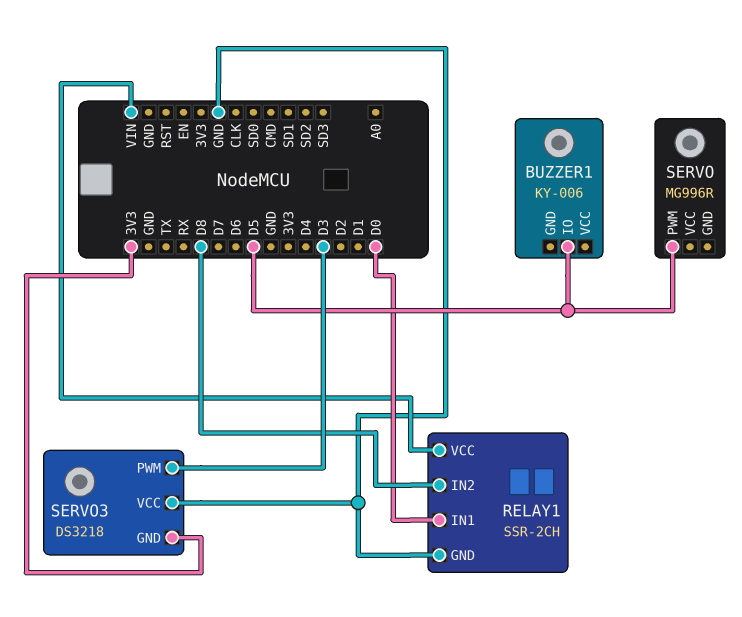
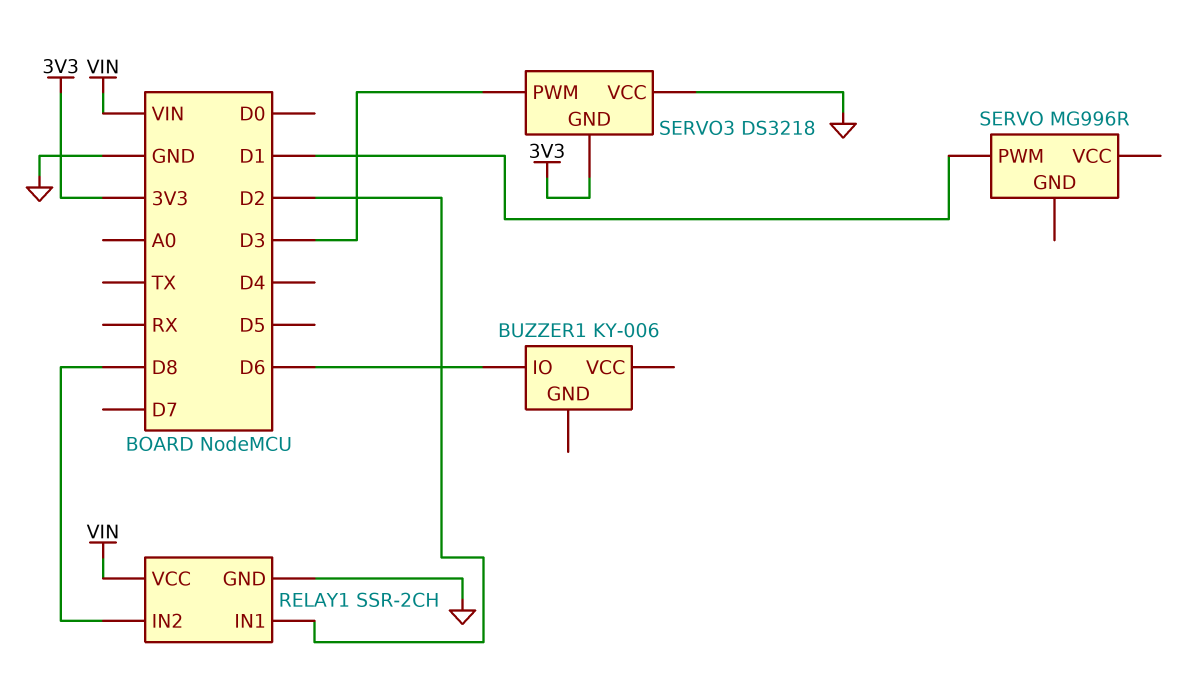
BUZZER1 pin IO: D5 -> D6
RELAY1 pin IN1: D0 -> D2
SERVO pin PWM: D5 -> D1

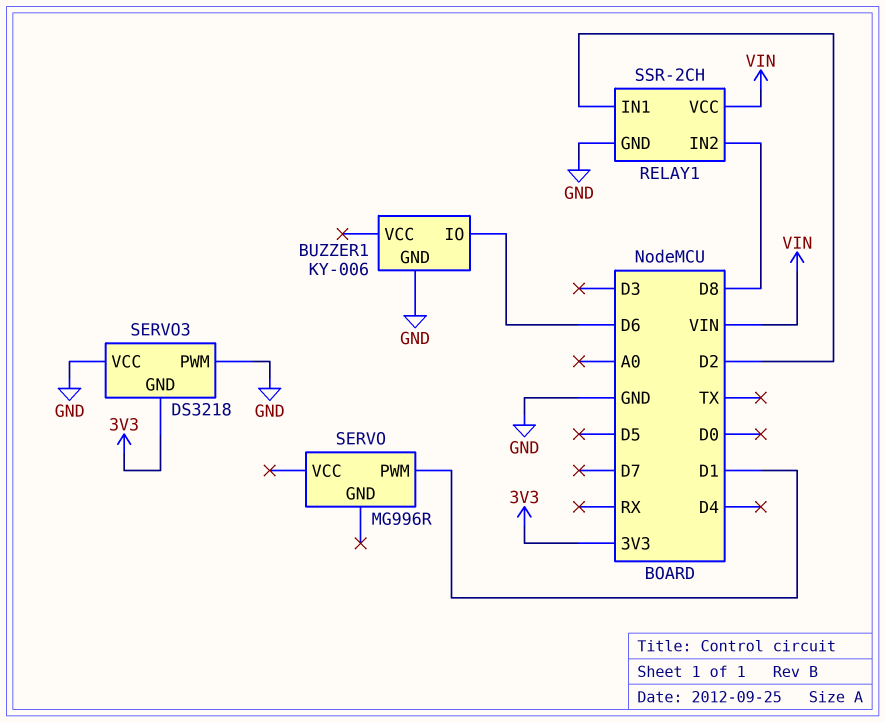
BUZZER1 pin GND: none -> GND
SERVO3 pin PWM: D3 -> GND

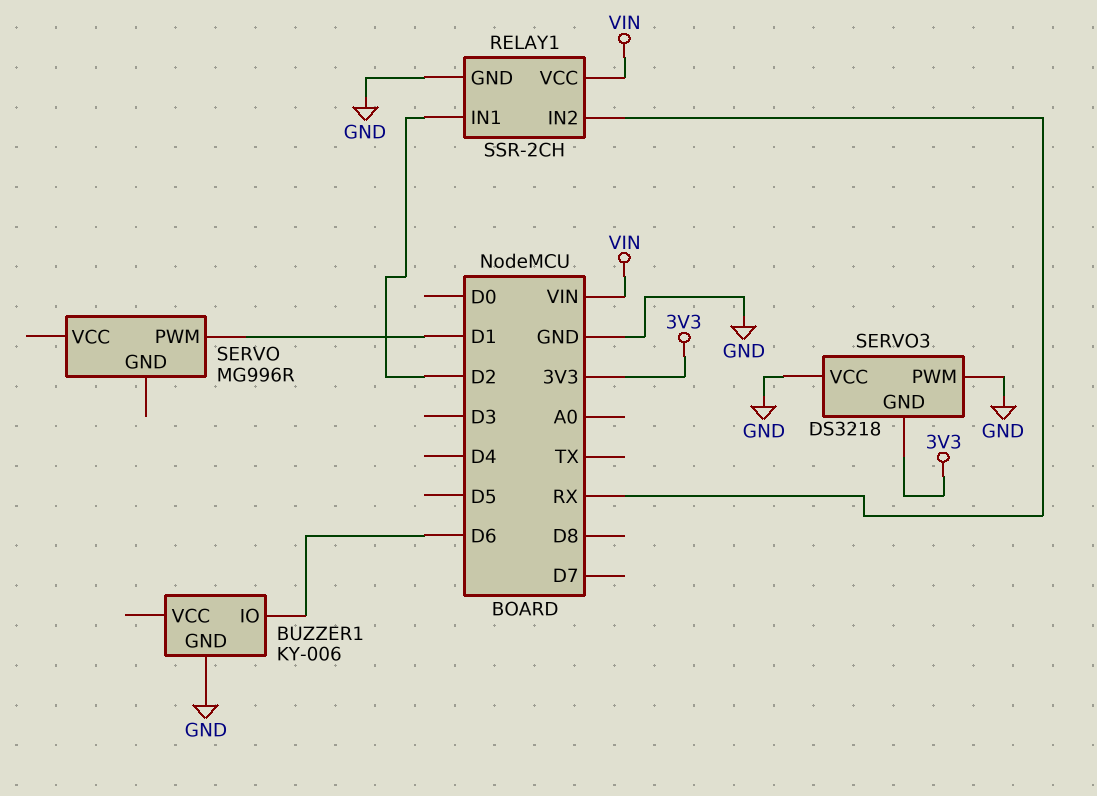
RELAY1 pin IN2: D8 -> RX

